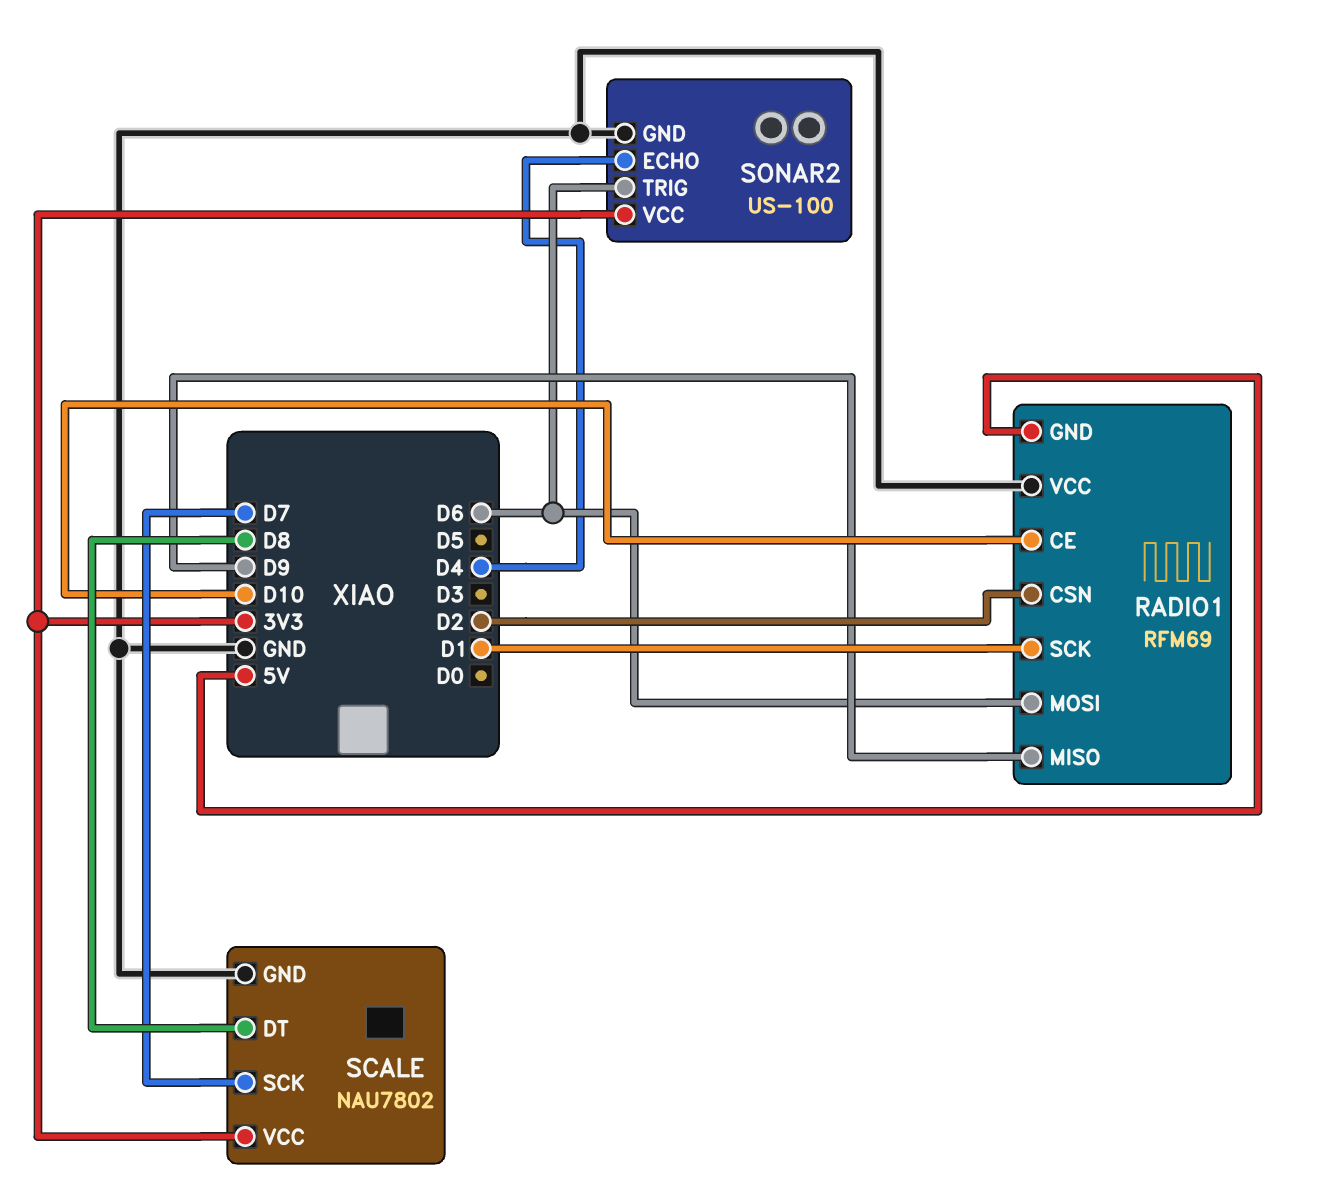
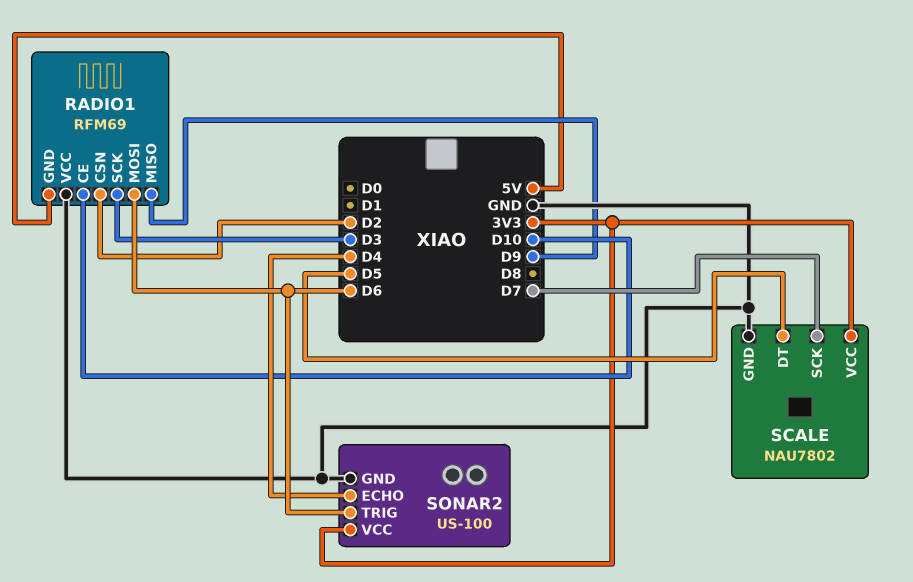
RADIO1 pin SCK: D1 -> D3
SCALE pin DT: D8 -> D5

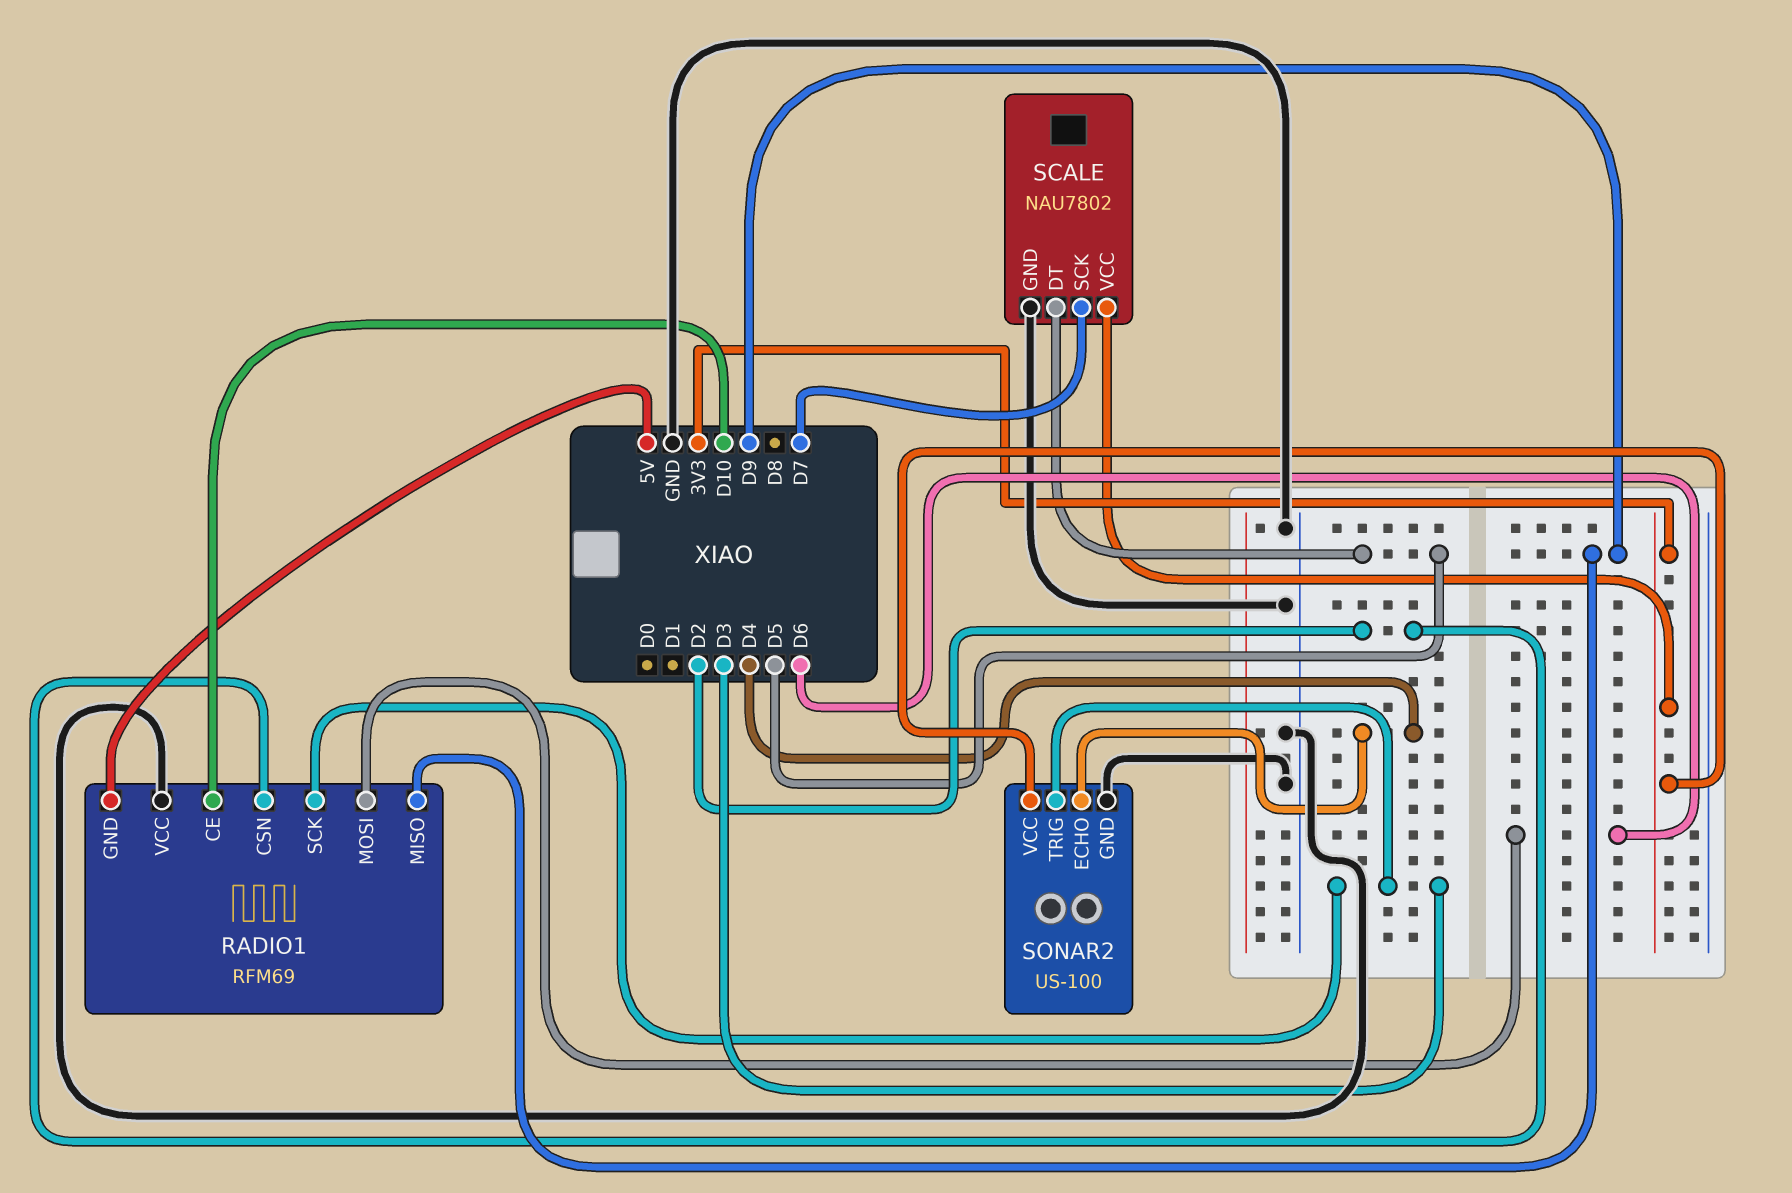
SONAR2 pin TRIG: D6 -> D3

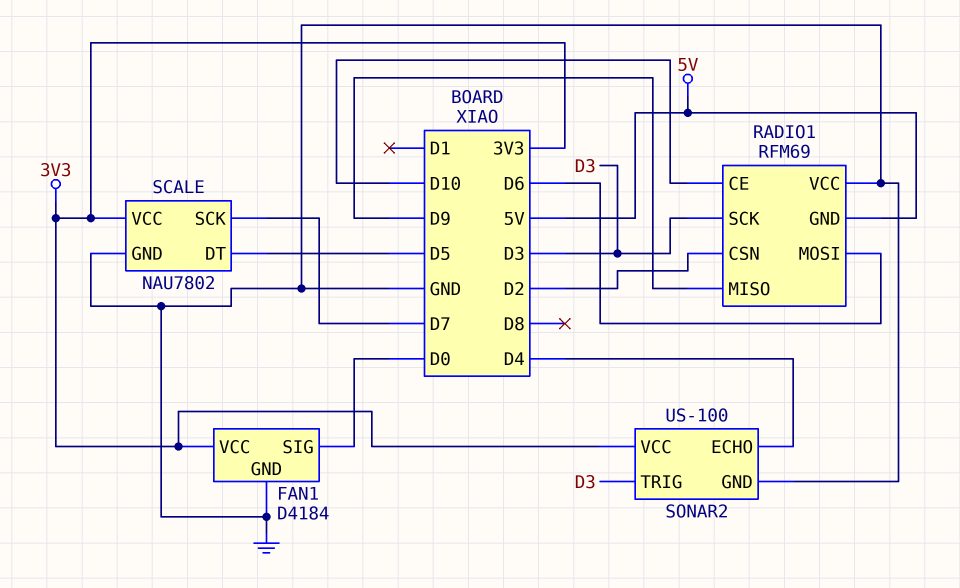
FAN1: none -> D4184
FAN1 pin GND: none -> GND
FAN1 pin SIG: none -> D0
FAN1 pin VCC: none -> 3V3

